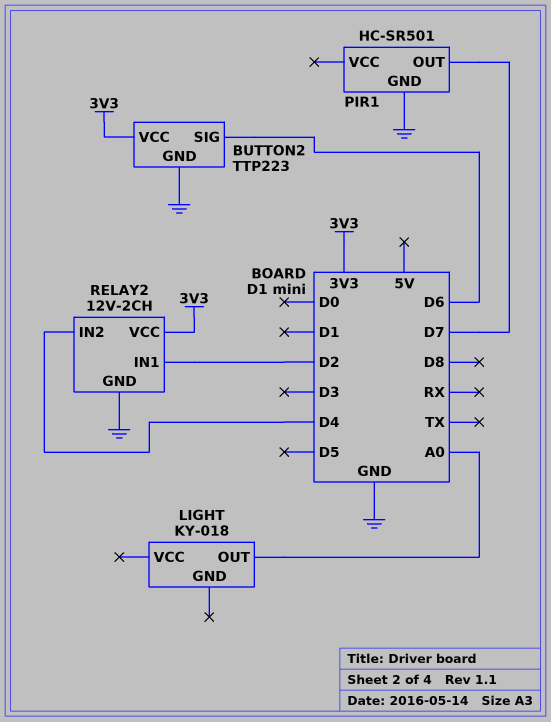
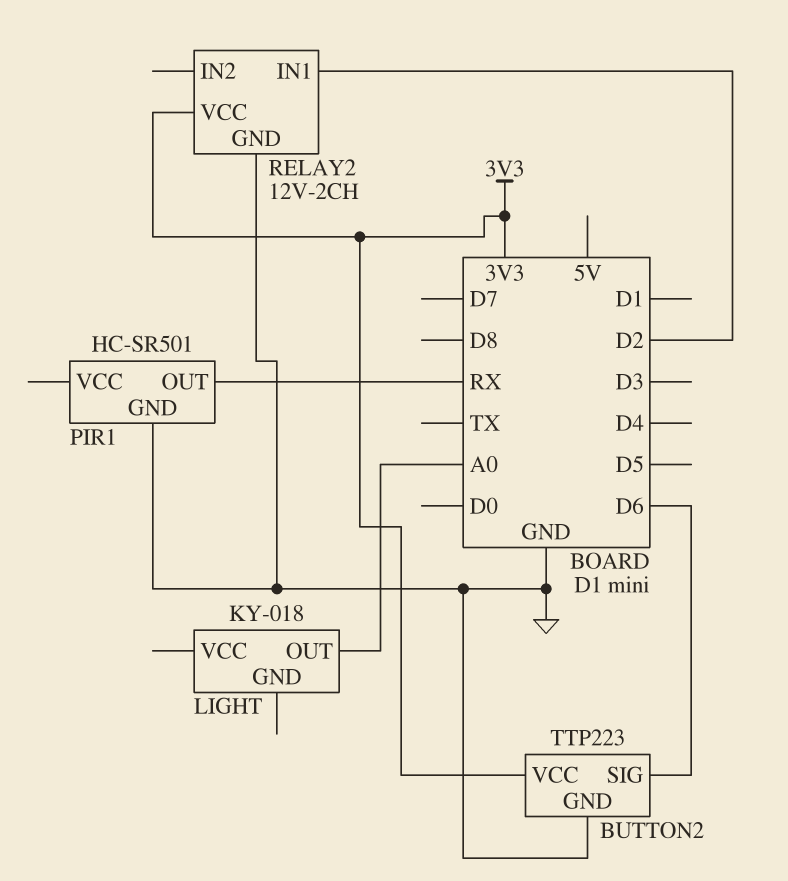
PIR1 pin OUT: D7 -> RX
RELAY2 pin IN2: D4 -> none

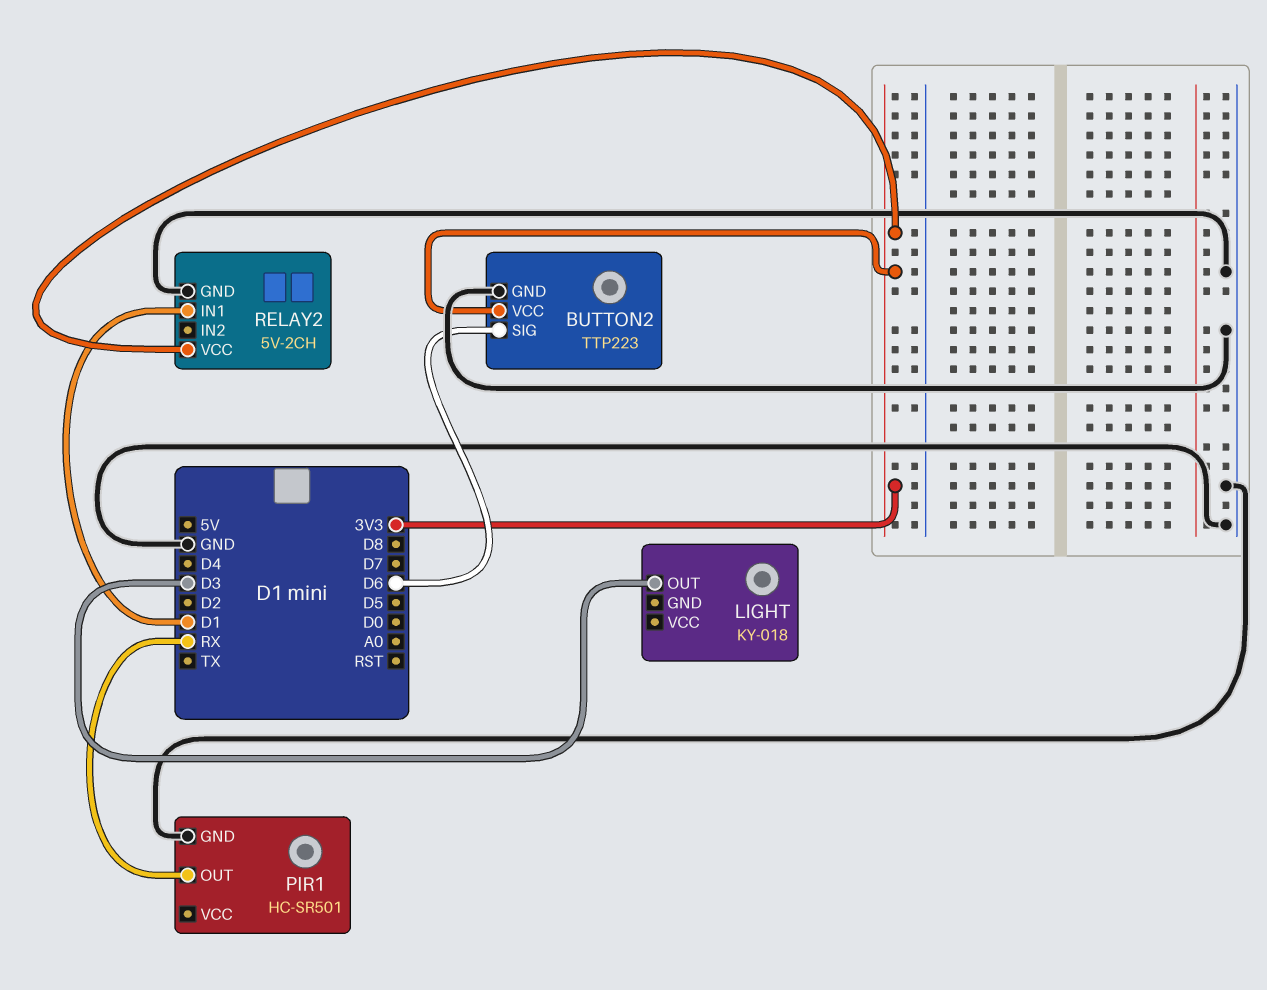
LIGHT pin OUT: A0 -> D3
RELAY2: 12V-2CH -> 5V-2CH
RELAY2 pin IN1: D2 -> D1

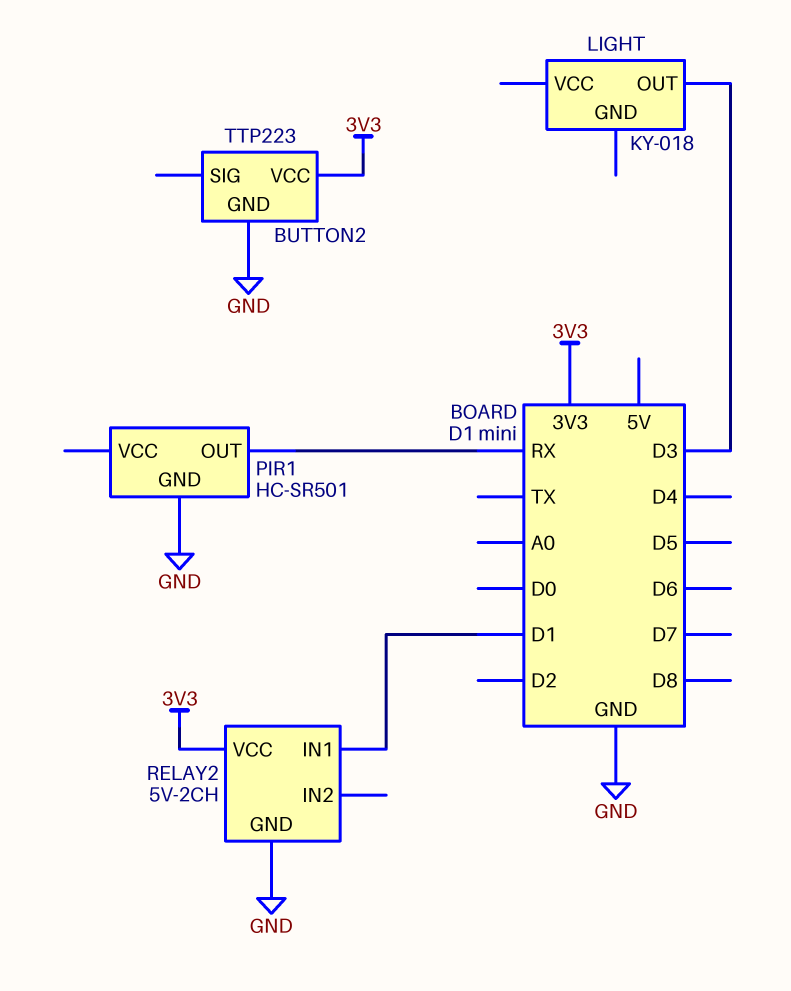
BUTTON2 pin SIG: D6 -> none

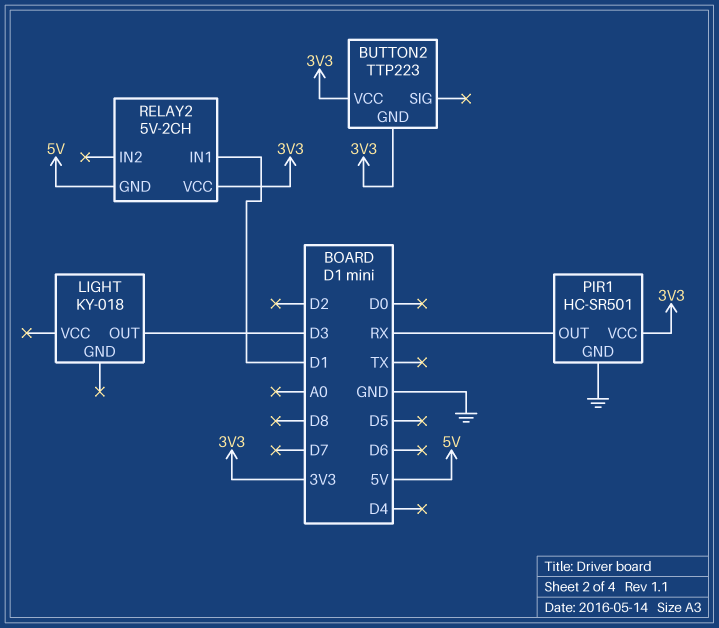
BUTTON2 pin GND: GND -> 3V3
PIR1 pin VCC: none -> 3V3
RELAY2 pin GND: GND -> 5V

